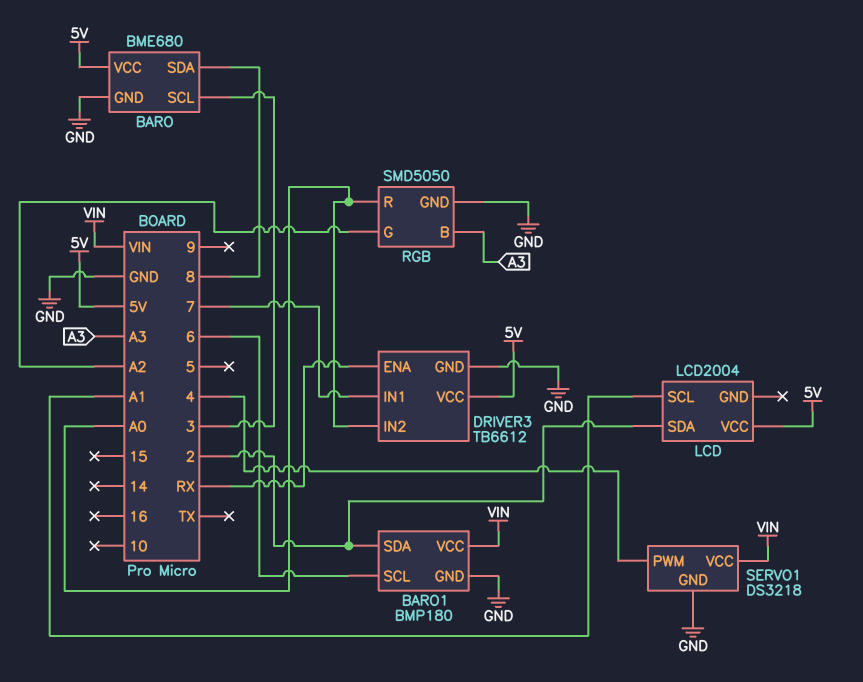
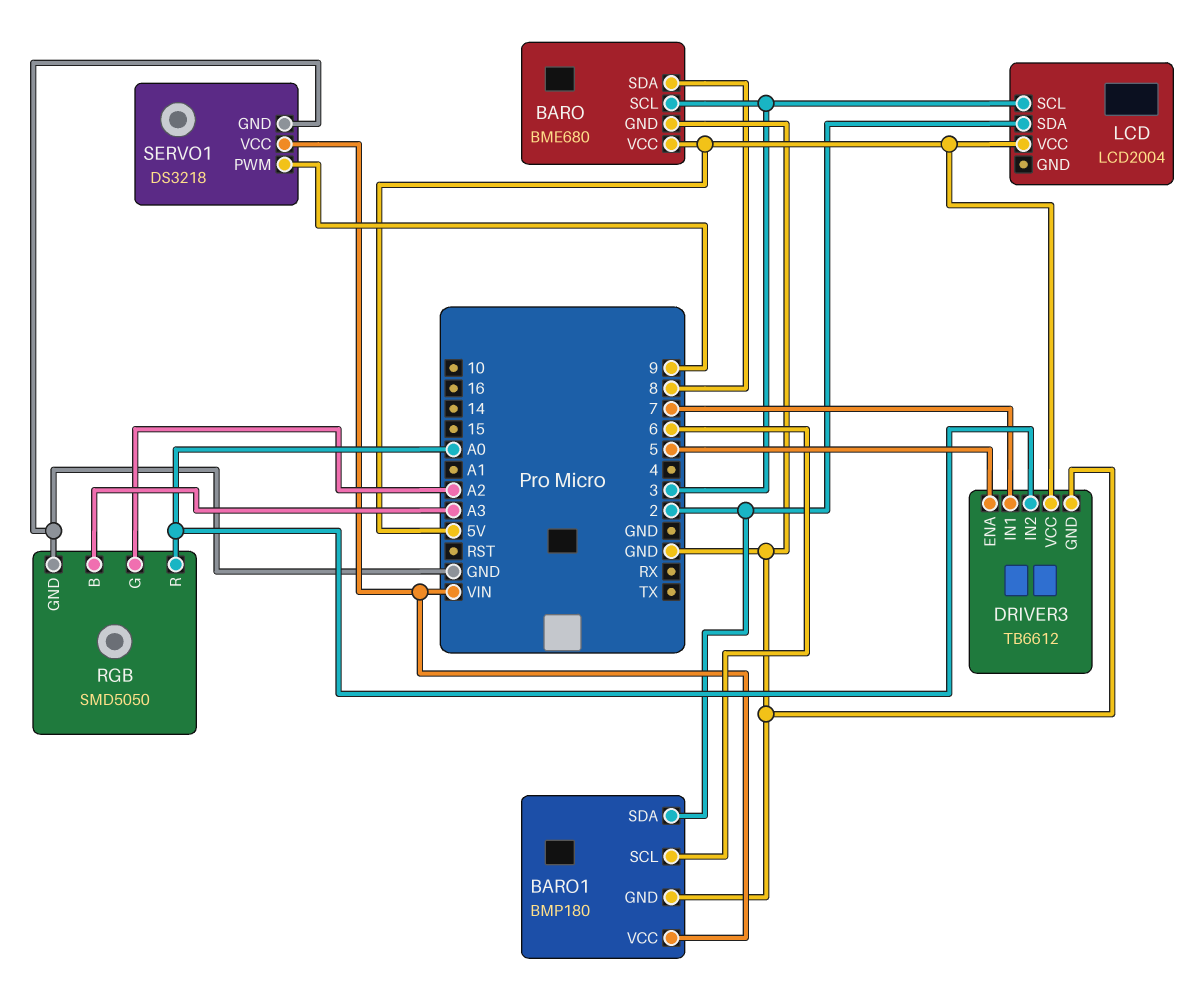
DRIVER3 pin ENA: RX -> 5
LCD pin SCL: A1 -> 3
SERVO1 pin PWM: 4 -> 9

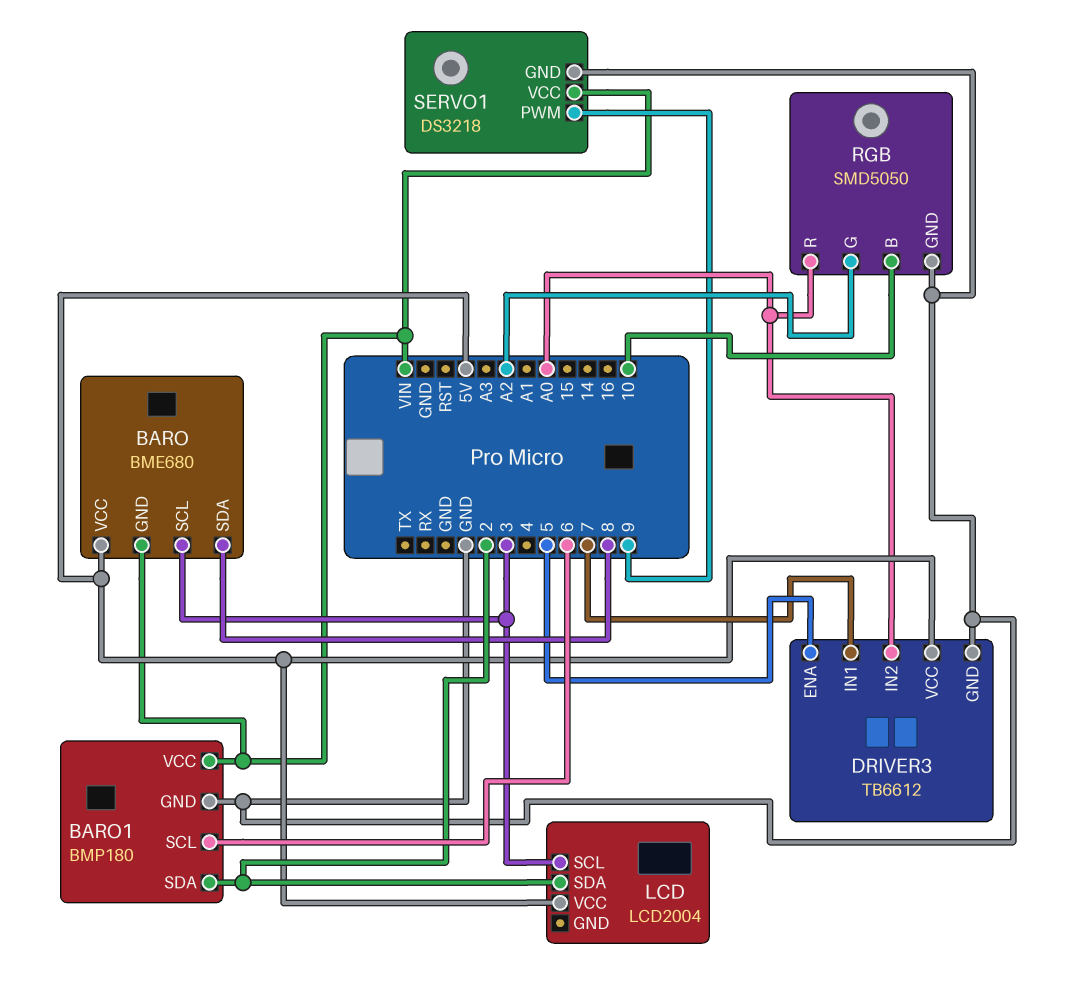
BARO pin GND: GND -> VIN
RGB pin B: A3 -> 10

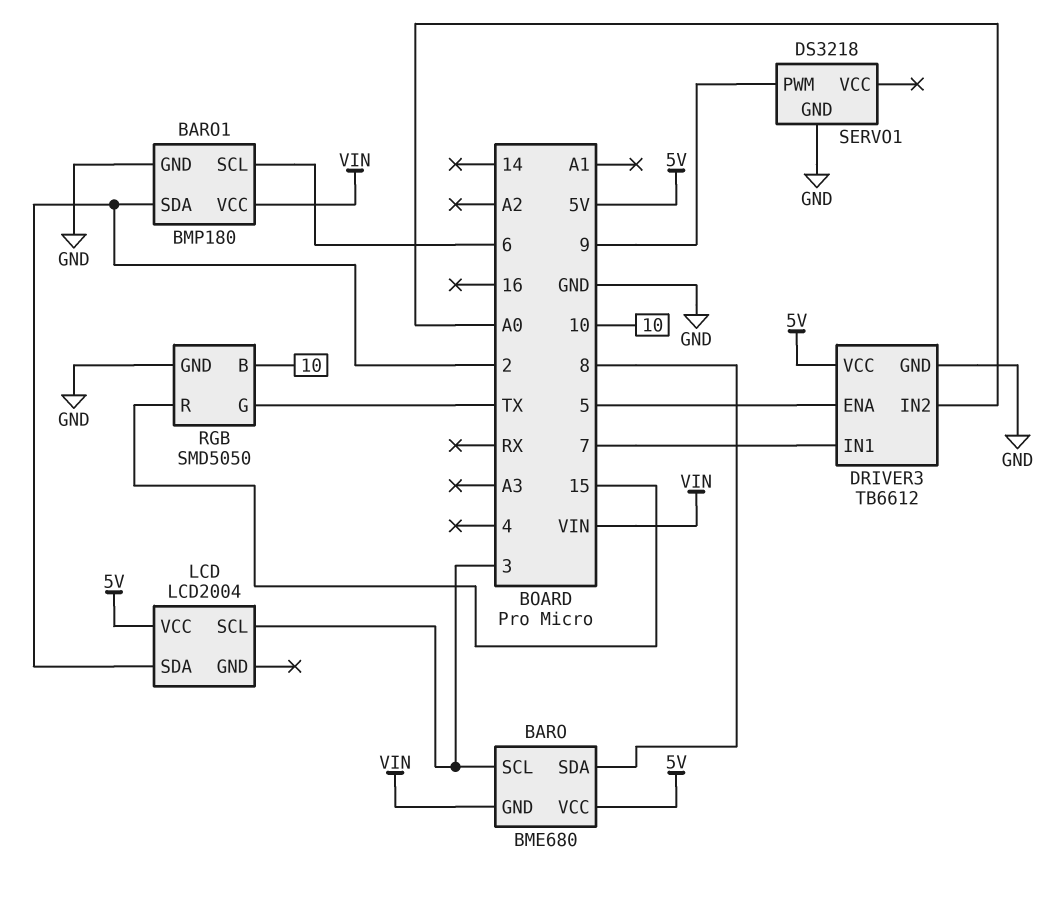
RGB pin G: A2 -> TX
RGB pin R: A0 -> 15
SERVO1 pin VCC: VIN -> none

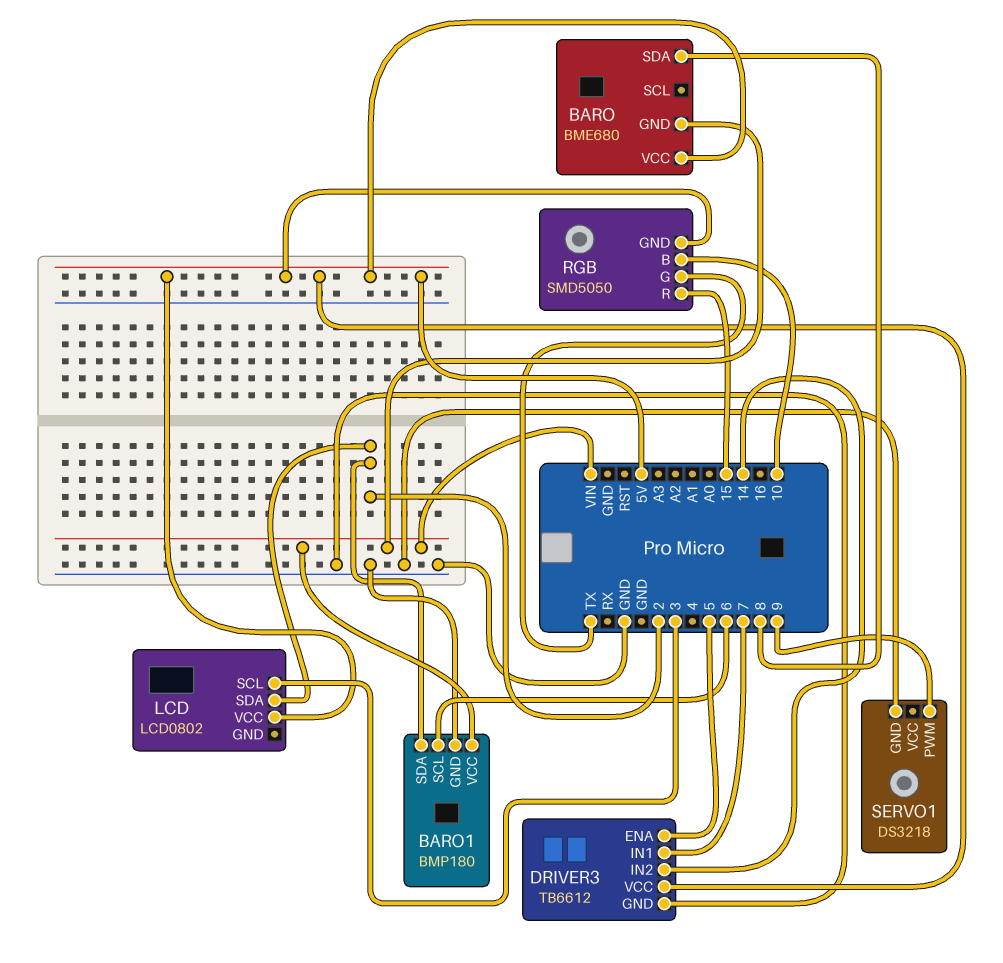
BARO pin SCL: 3 -> none
DRIVER3 pin IN2: A0 -> 14
LCD: LCD2004 -> LCD0802
RGB pin GND: GND -> 5V

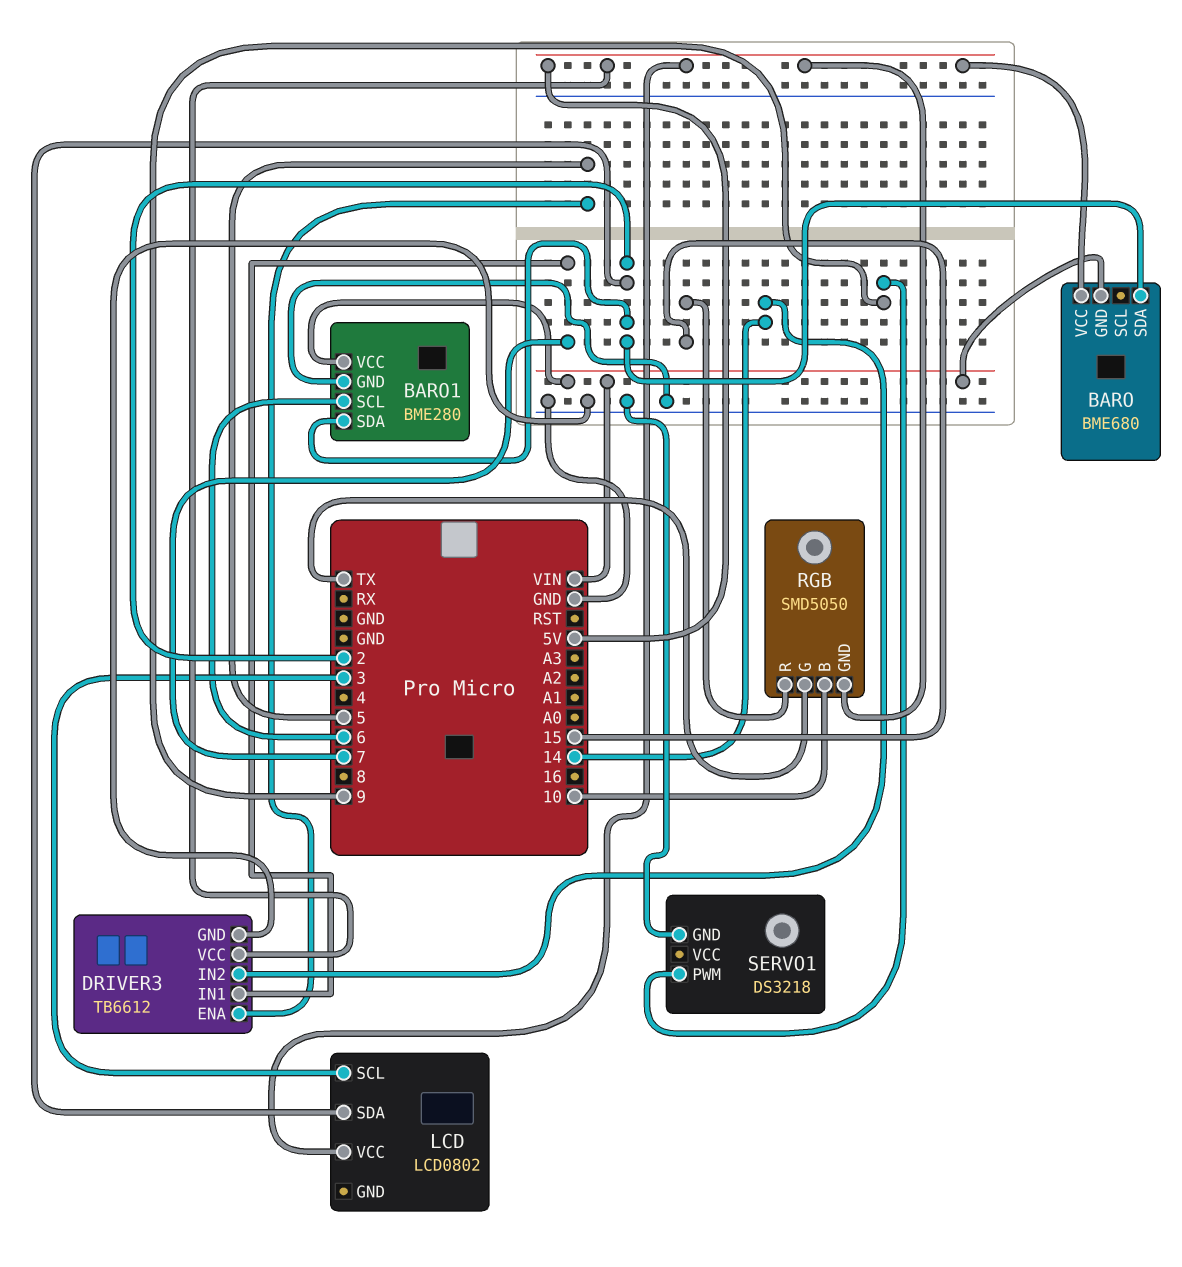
BARO pin SDA: 8 -> 2
BARO1: BMP180 -> BME280

